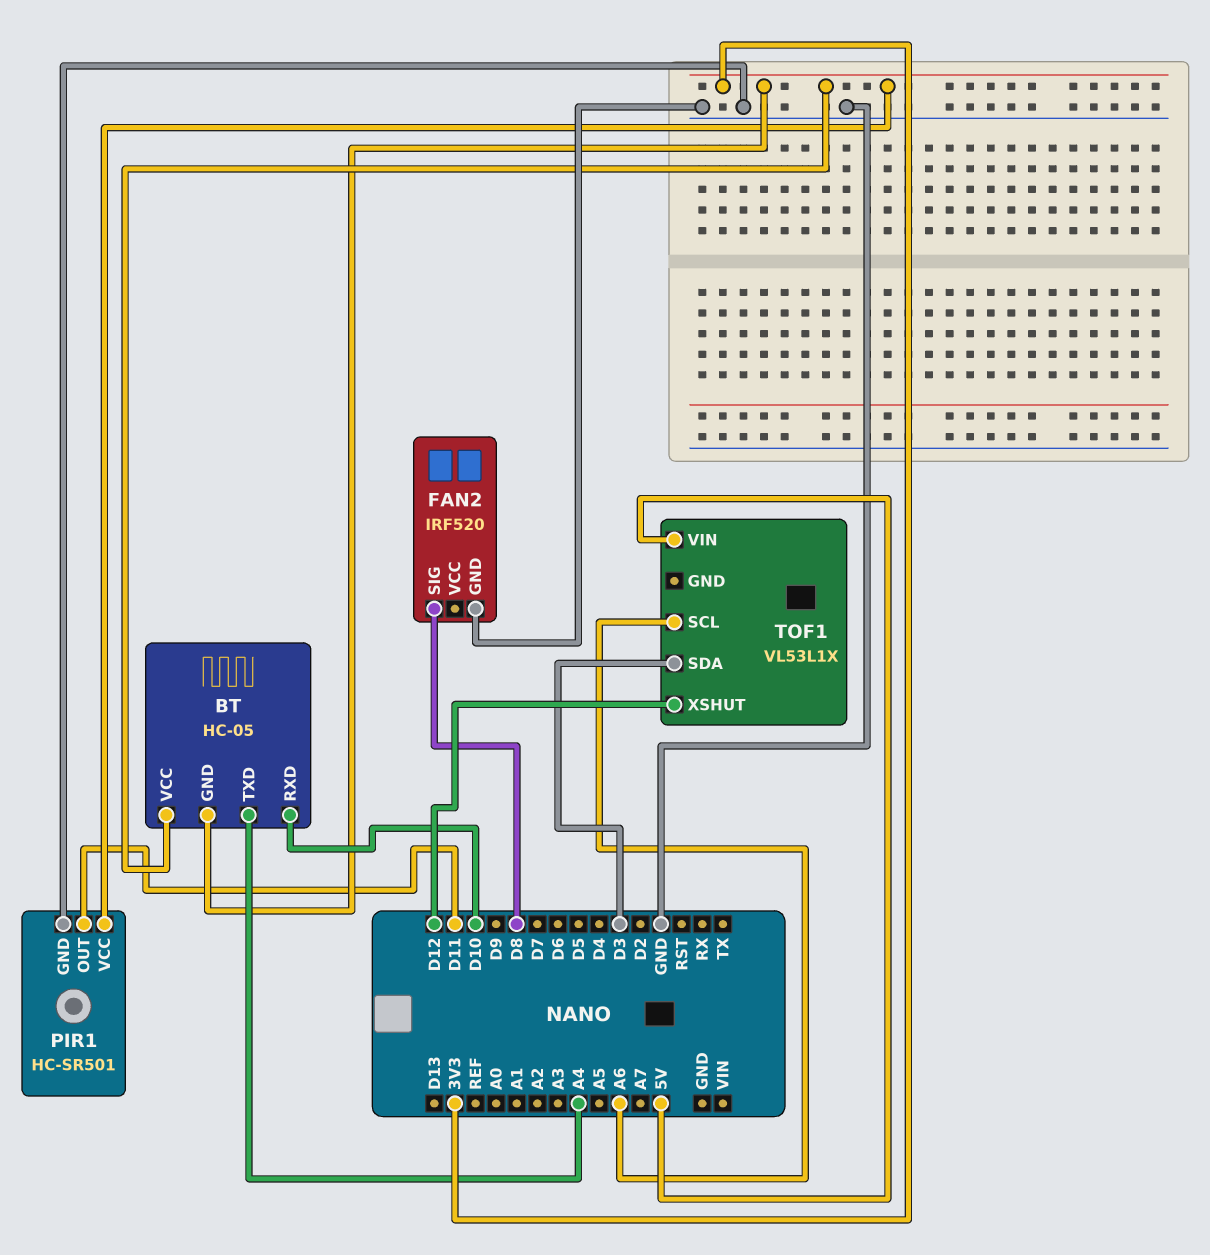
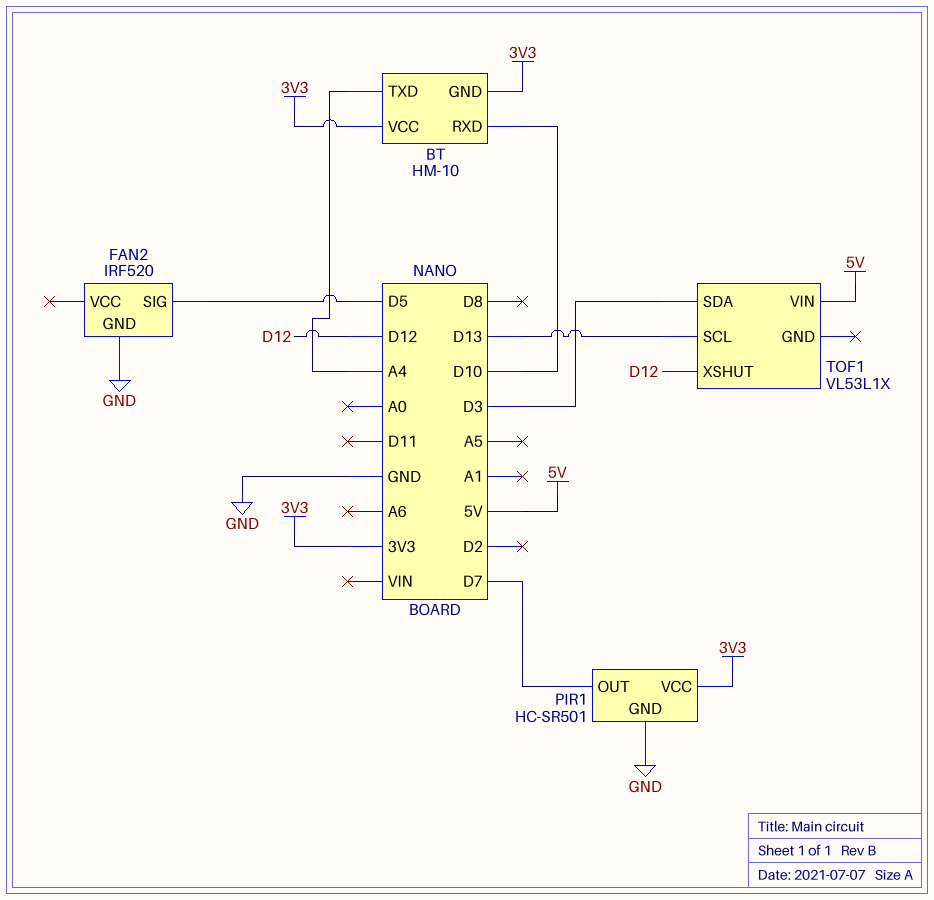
BT: HC-05 -> HM-10
FAN2 pin SIG: D8 -> D5
PIR1 pin OUT: D11 -> D7
TOF1 pin SCL: A6 -> D13

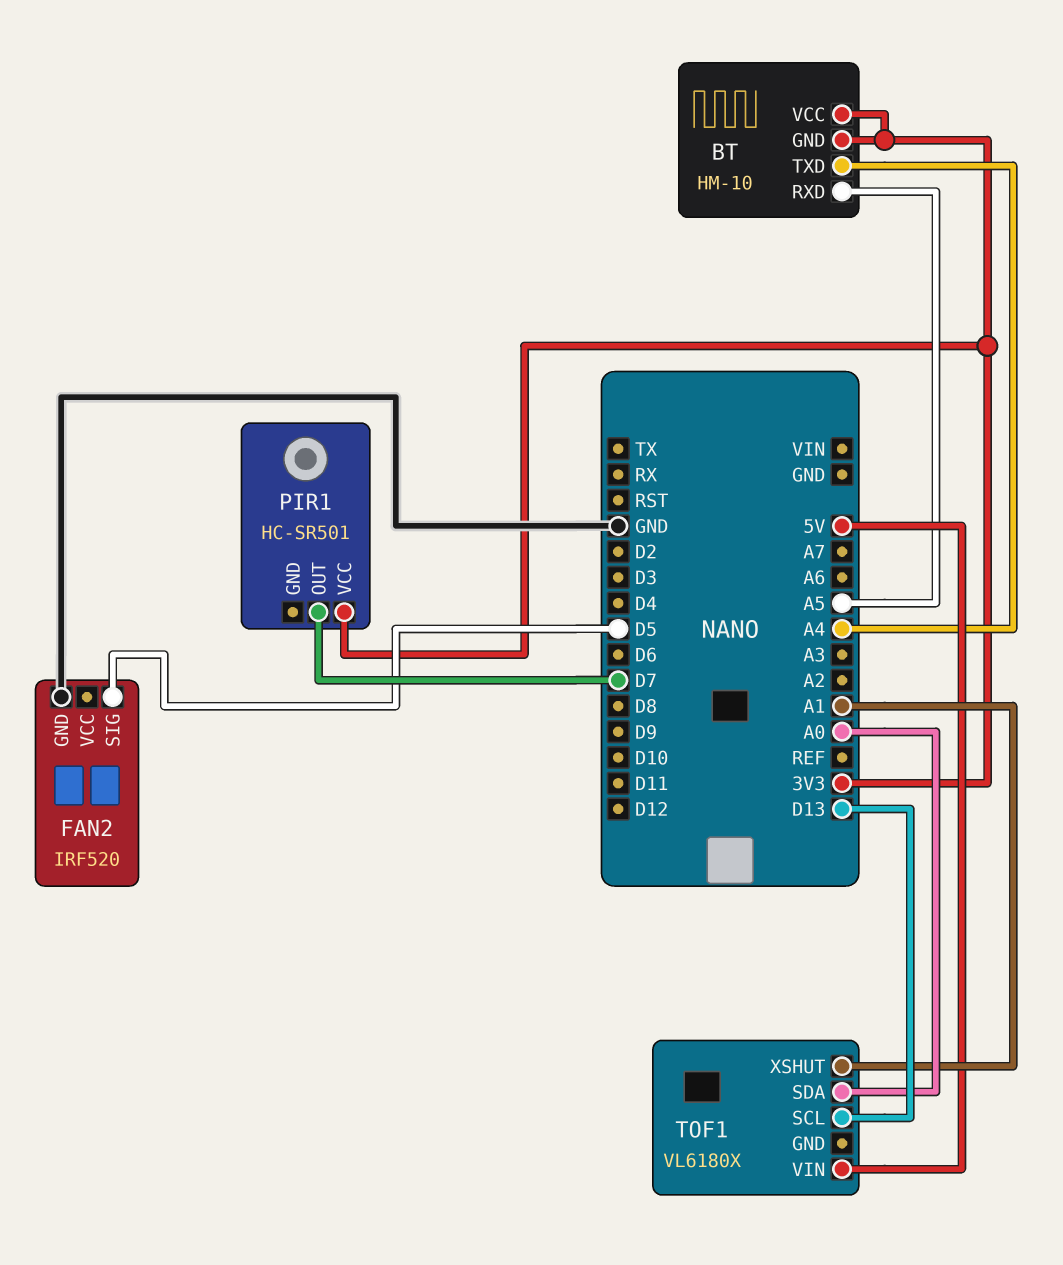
BT pin RXD: D10 -> A5
PIR1 pin GND: GND -> none
TOF1: VL53L1X -> VL6180X
TOF1 pin SDA: D3 -> A0
TOF1 pin XSHUT: D12 -> A1

